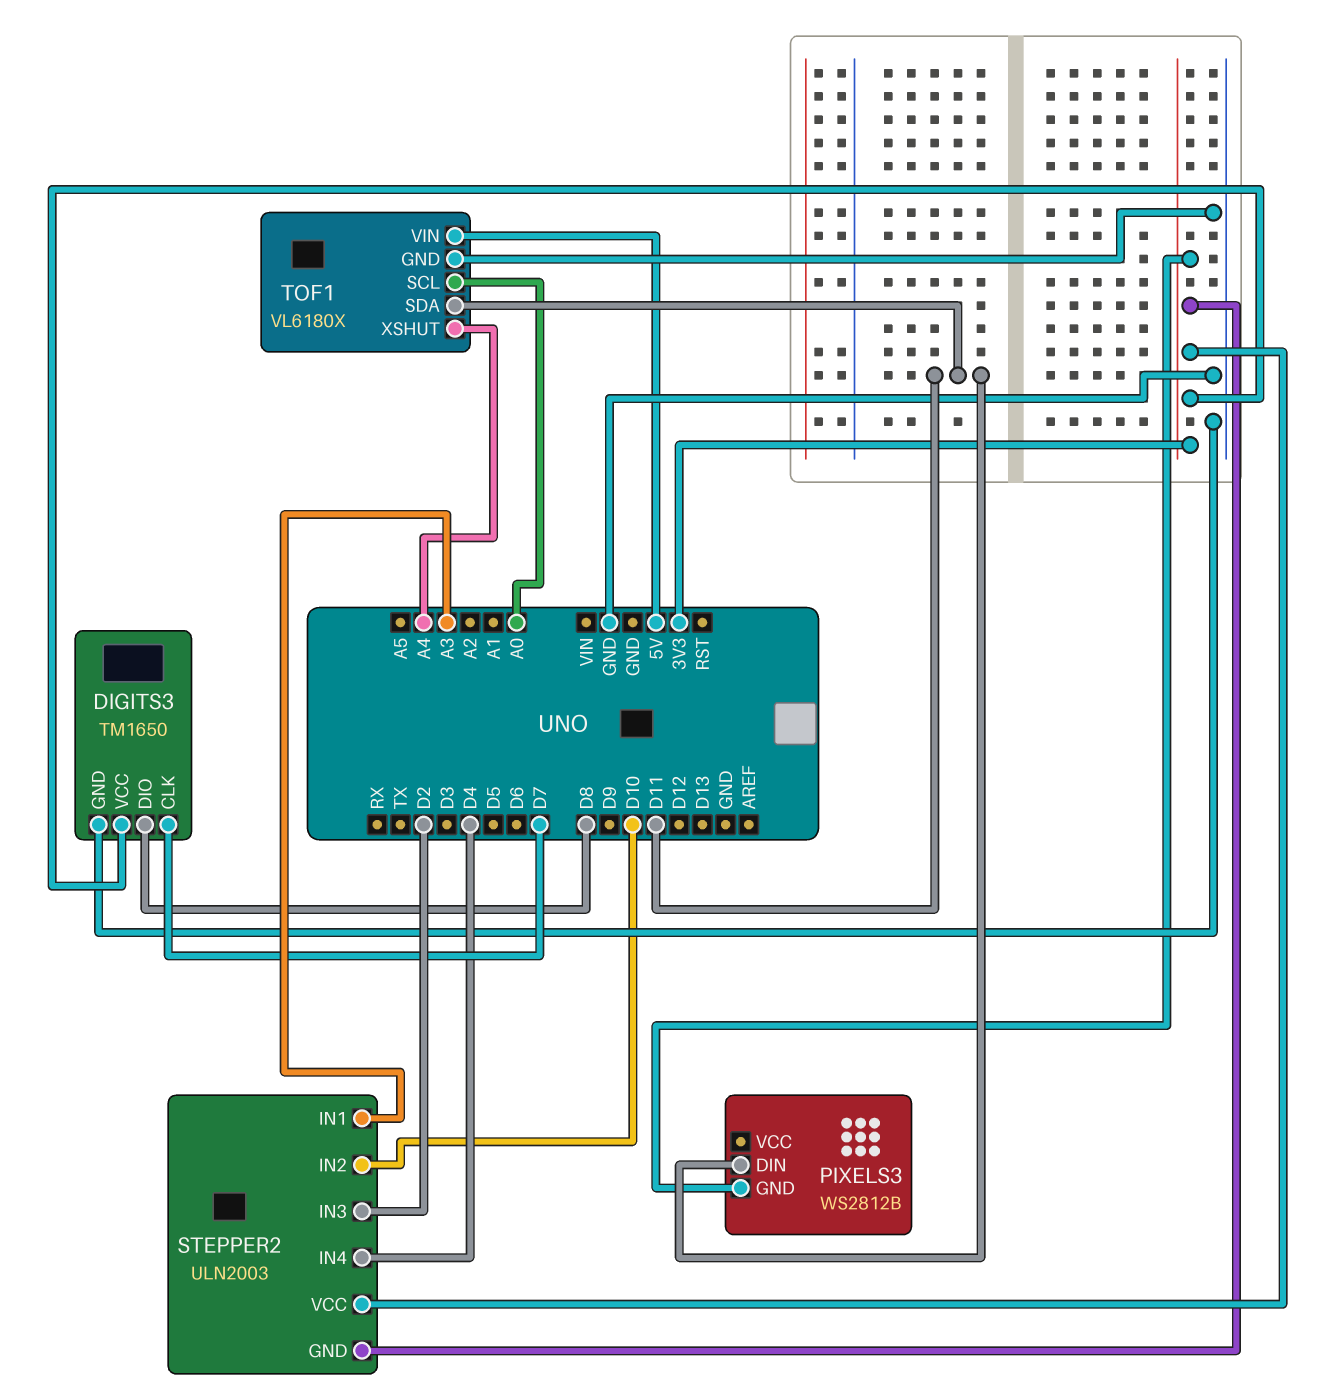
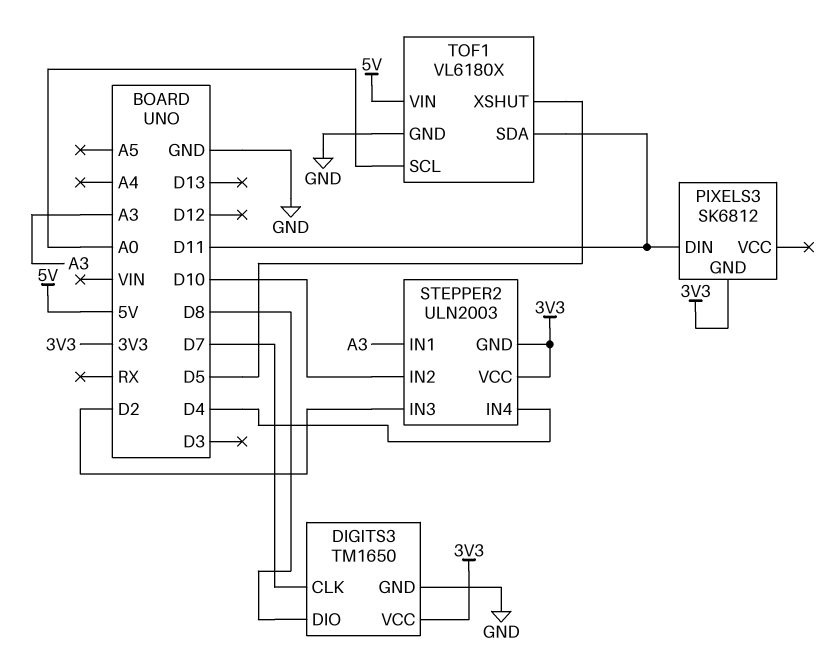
PIXELS3: WS2812B -> SK6812
TOF1 pin XSHUT: A4 -> D5

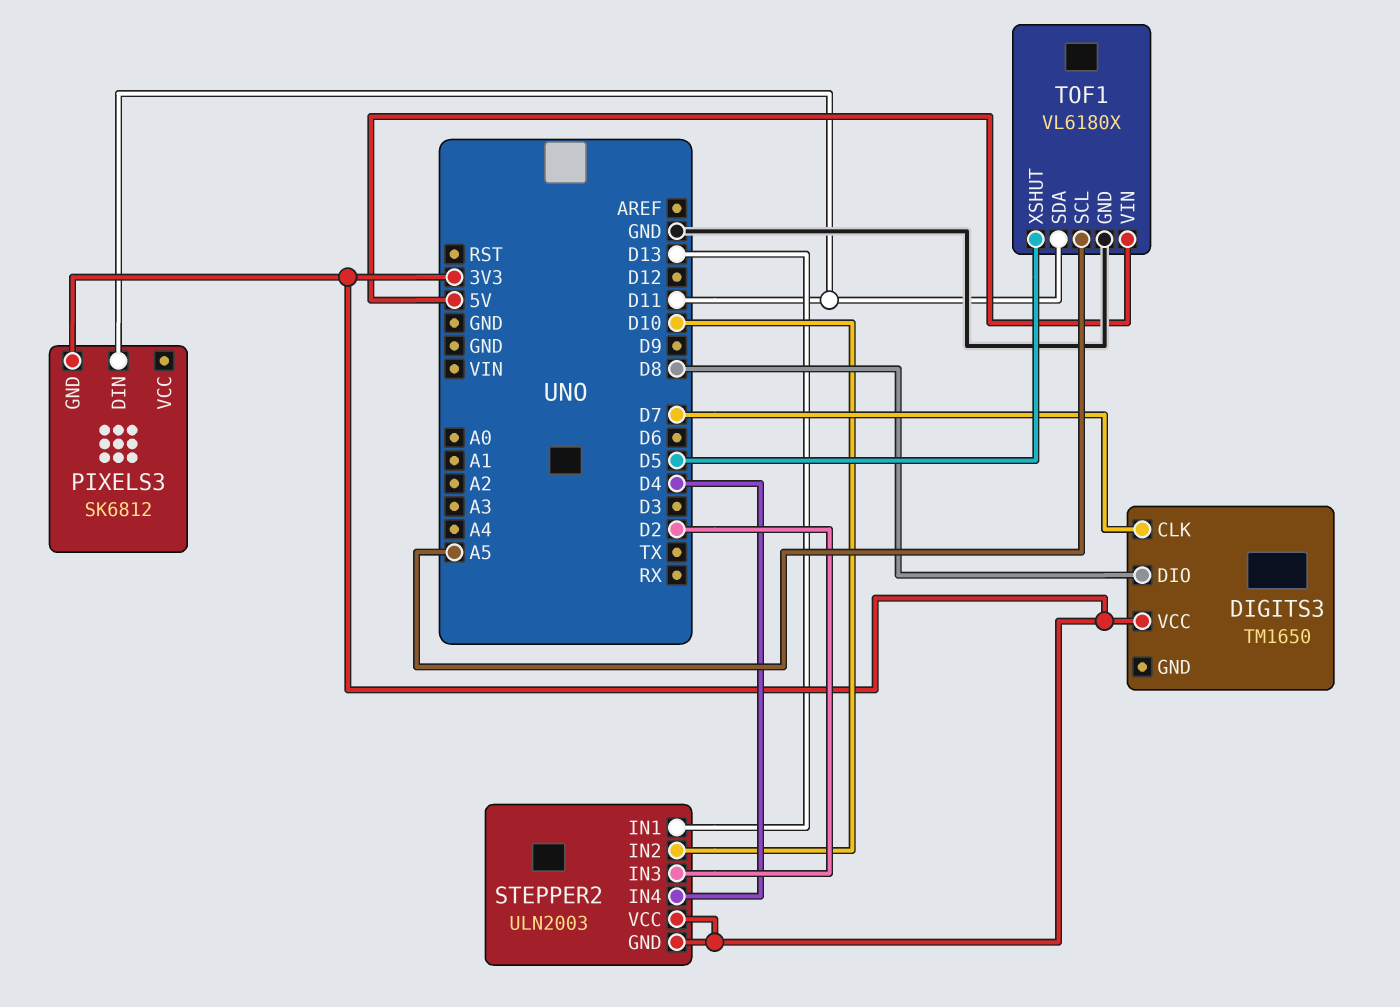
DIGITS3 pin GND: GND -> none
STEPPER2 pin IN1: A3 -> D13
TOF1 pin SCL: A0 -> A5

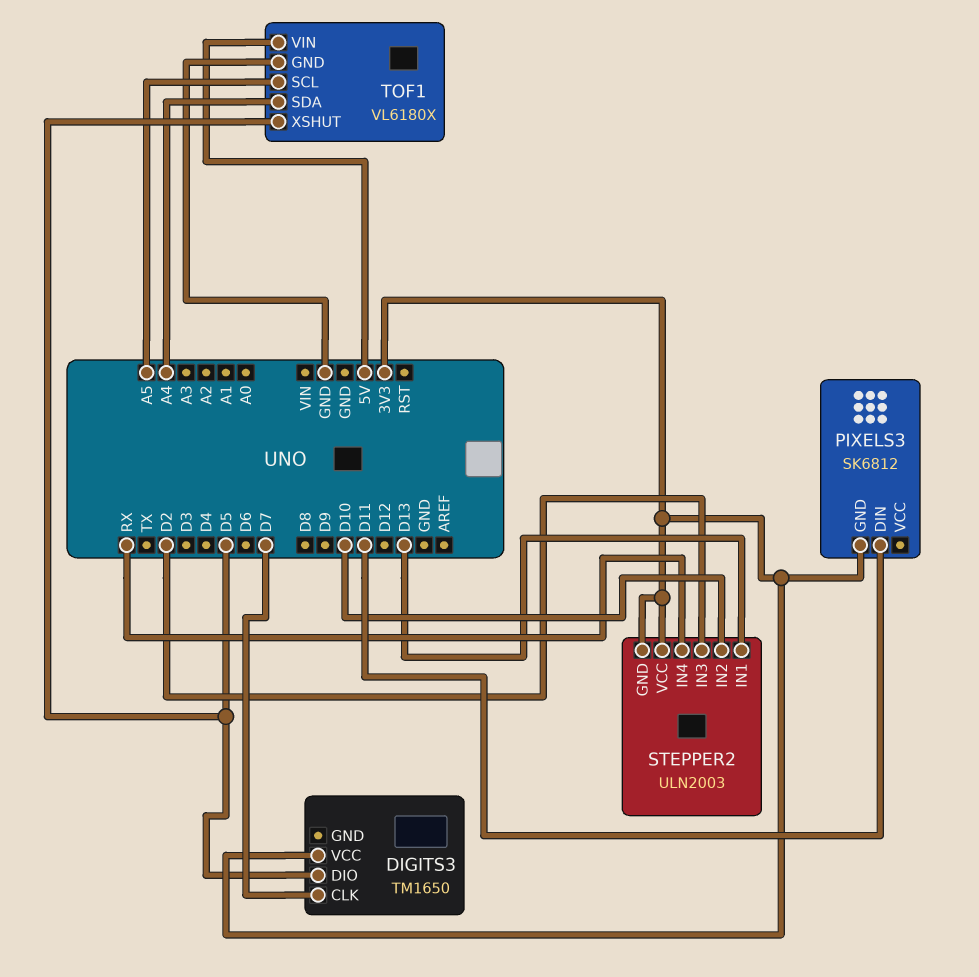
DIGITS3 pin DIO: D8 -> D5
STEPPER2 pin IN4: D4 -> RX
TOF1 pin SDA: D11 -> A4

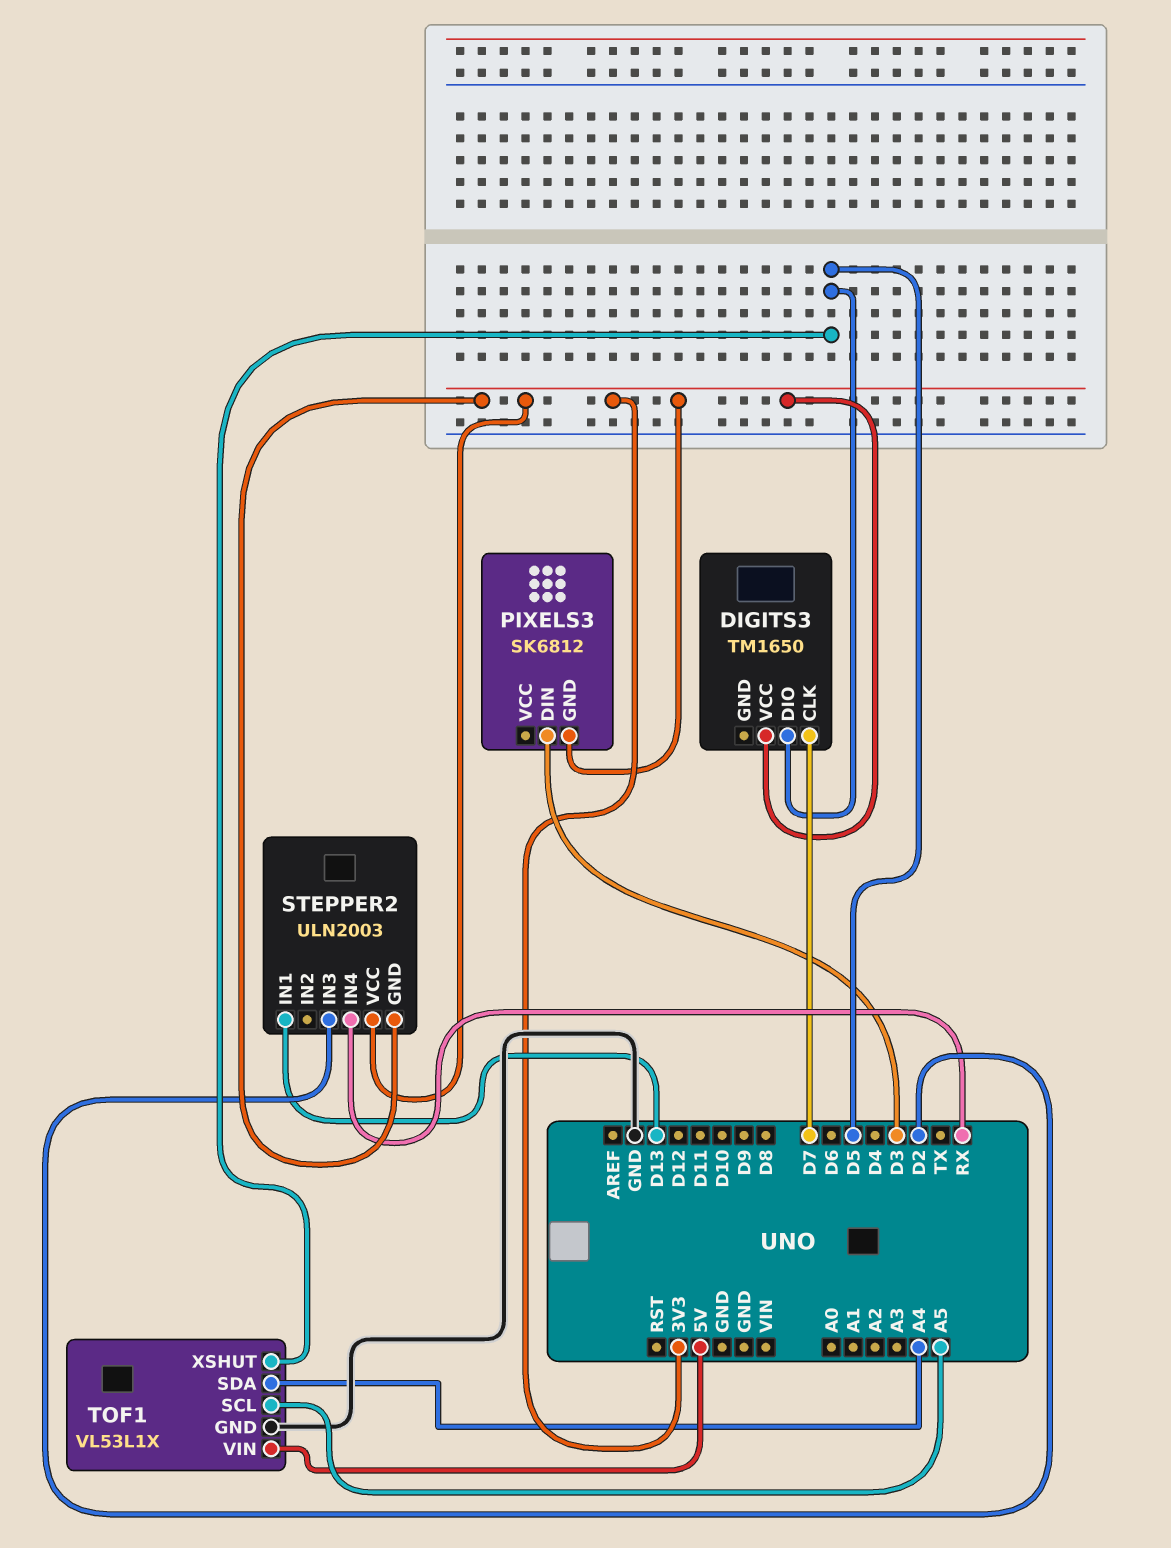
PIXELS3 pin DIN: D11 -> D3
STEPPER2 pin IN2: D10 -> none
TOF1: VL6180X -> VL53L1X

